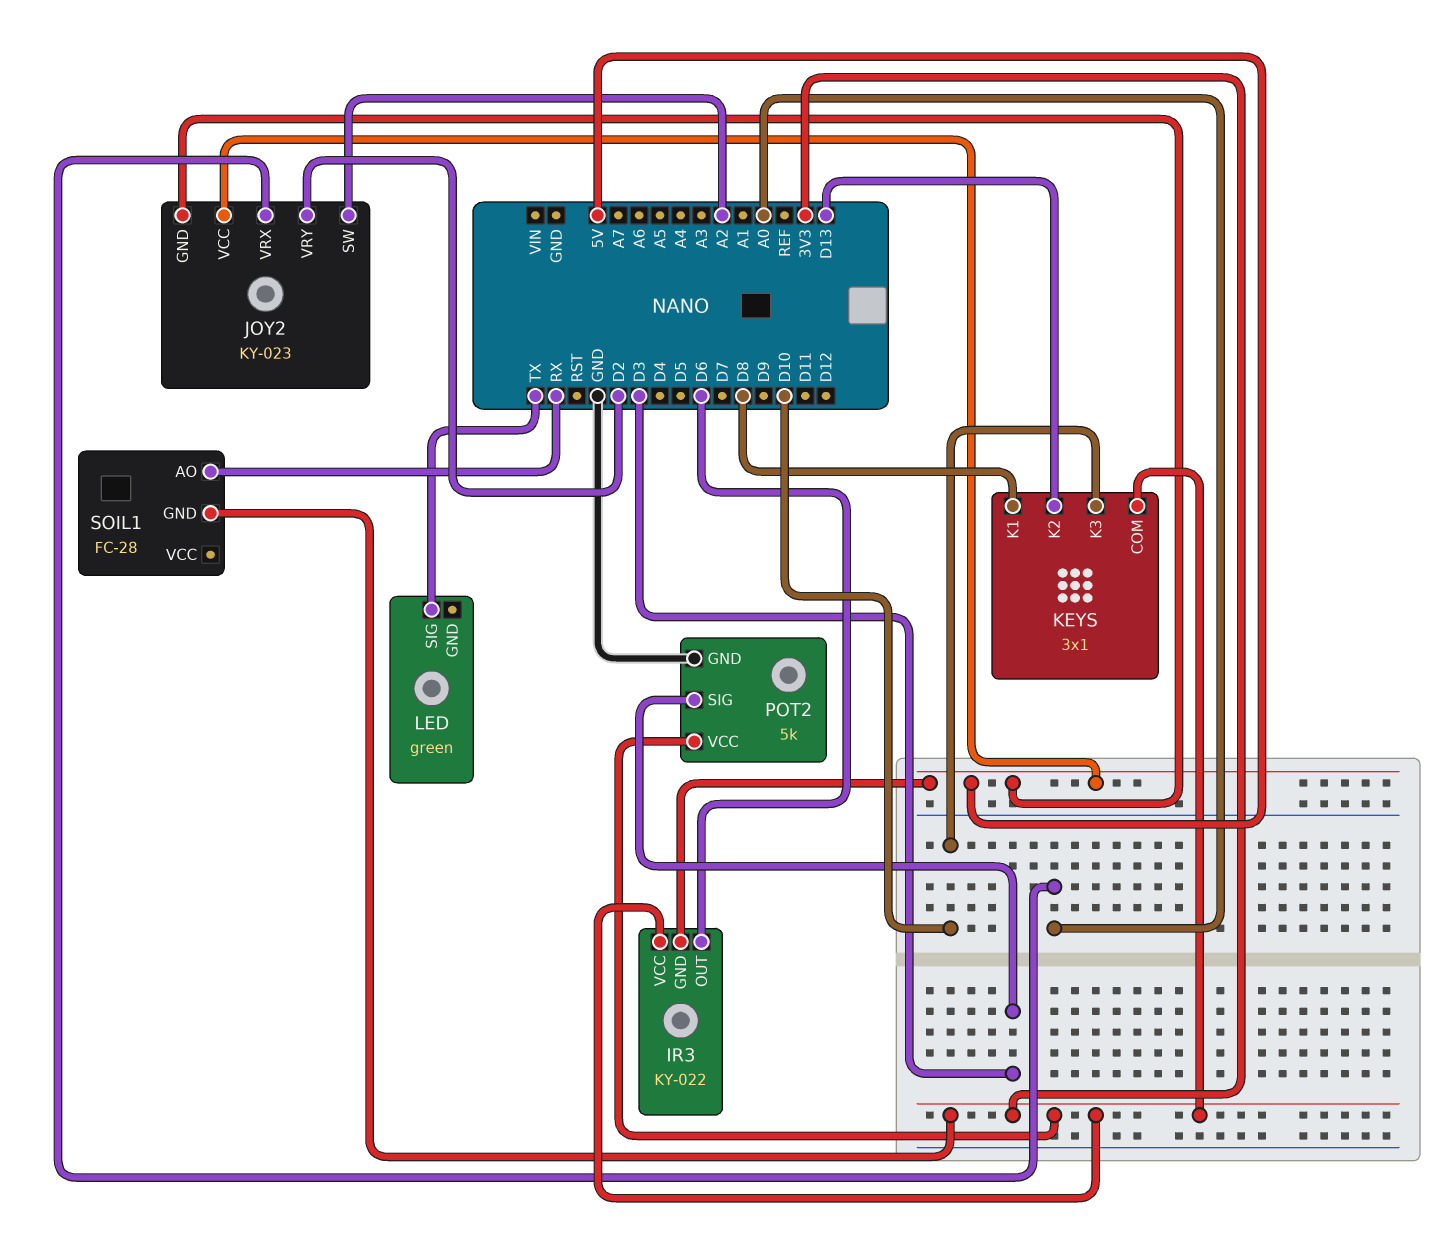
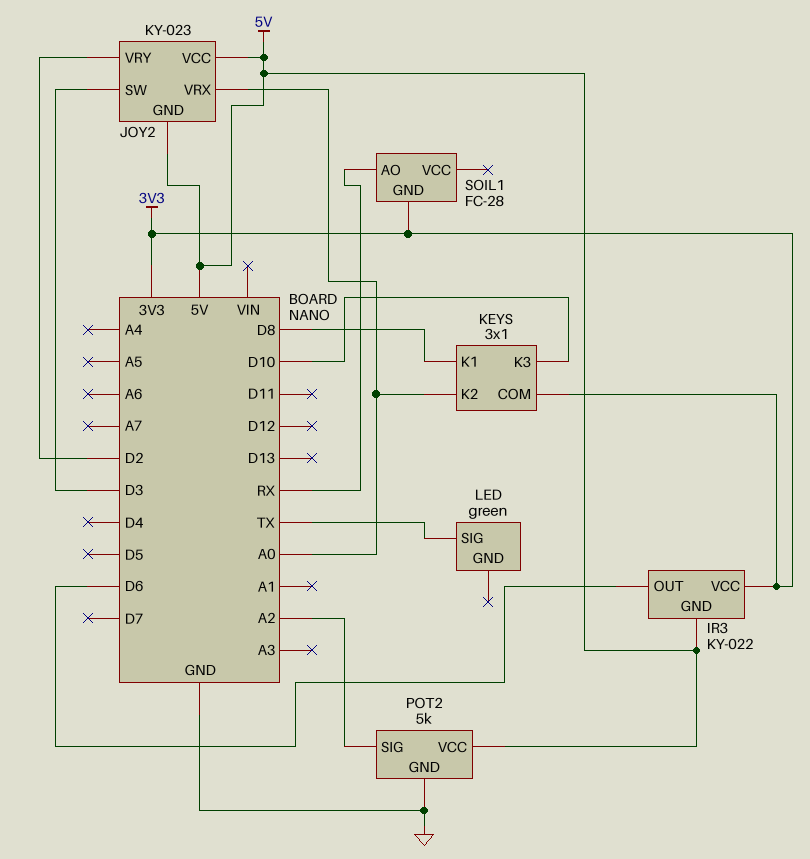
JOY2 pin SW: A2 -> D3
KEYS pin K2: D13 -> A0
POT2 pin SIG: D3 -> A2
POT2 pin VCC: 3V3 -> 5V

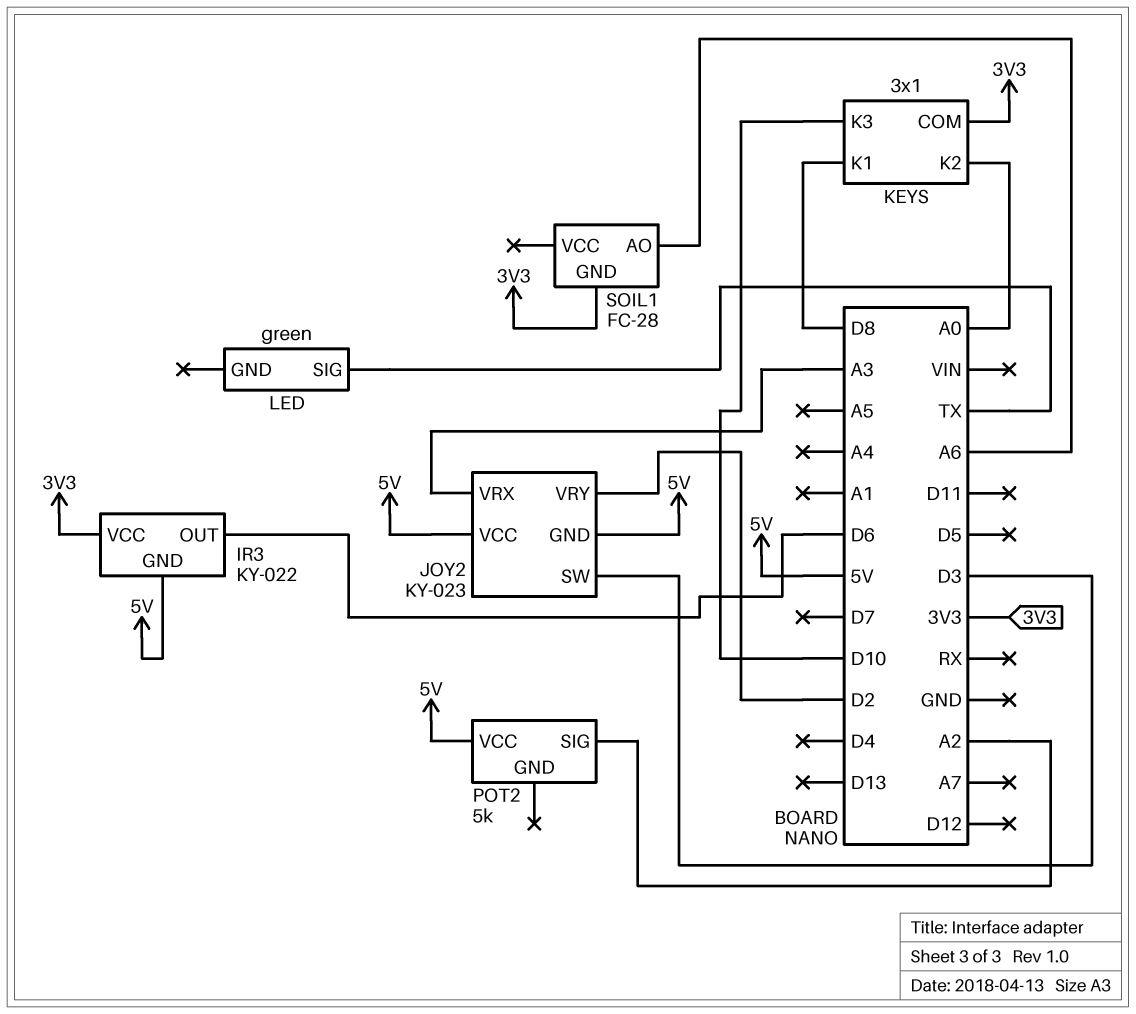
JOY2 pin VRX: A0 -> A3
POT2 pin GND: GND -> none
SOIL1 pin AO: RX -> A6

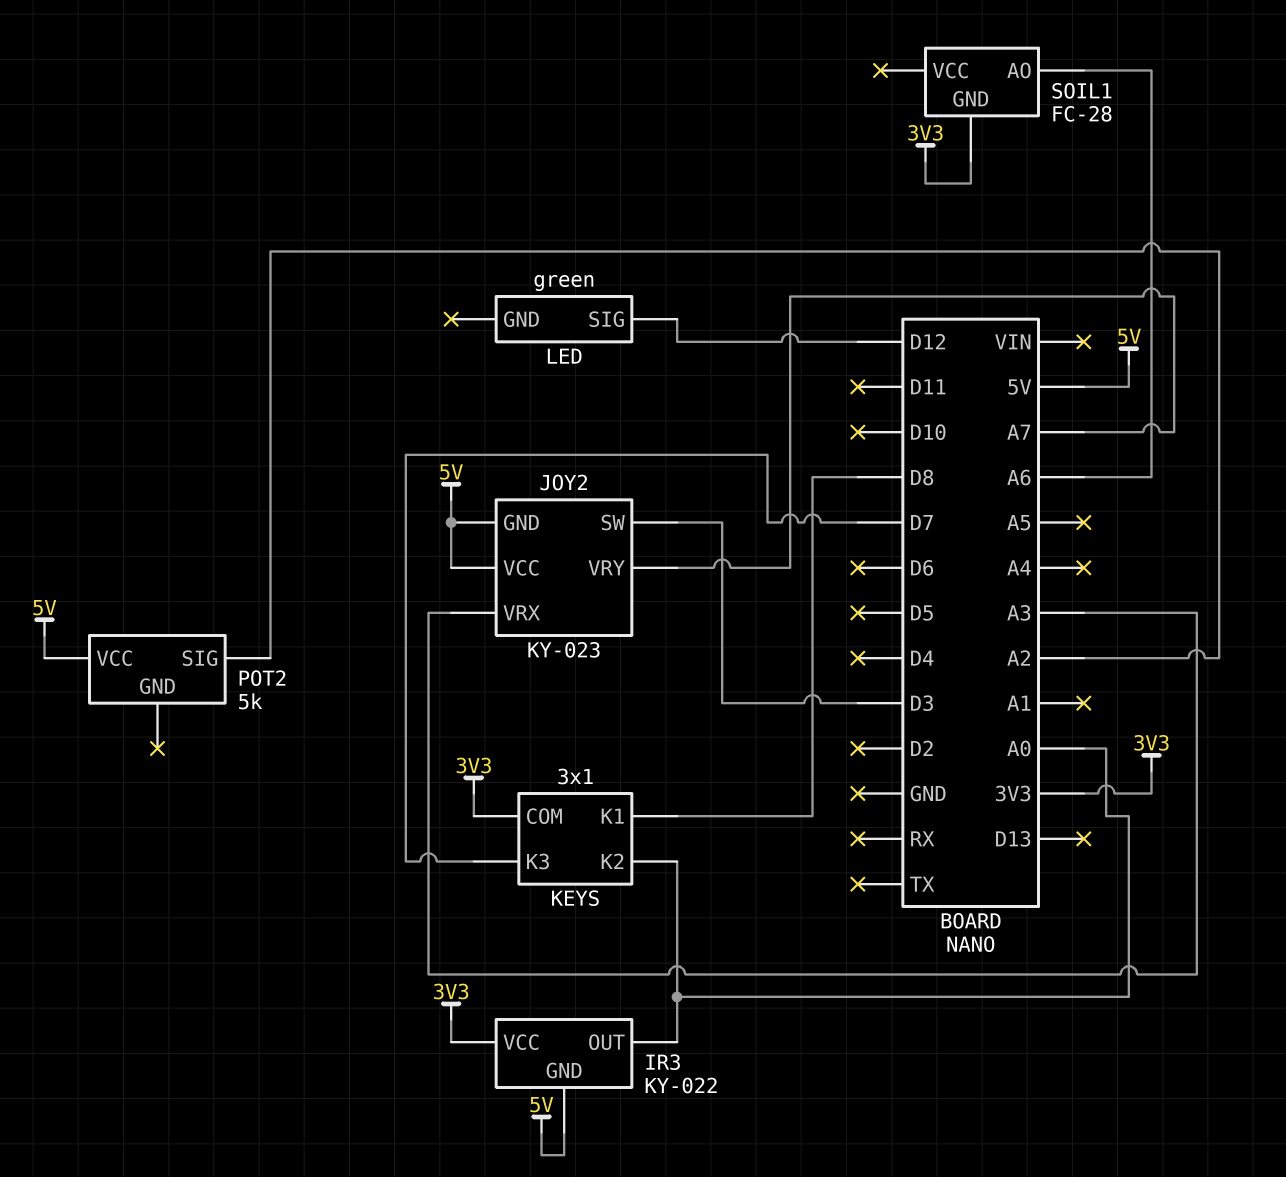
IR3 pin OUT: D6 -> A0
JOY2 pin VRY: D2 -> A7
KEYS pin K3: D10 -> D7
LED pin SIG: TX -> D12

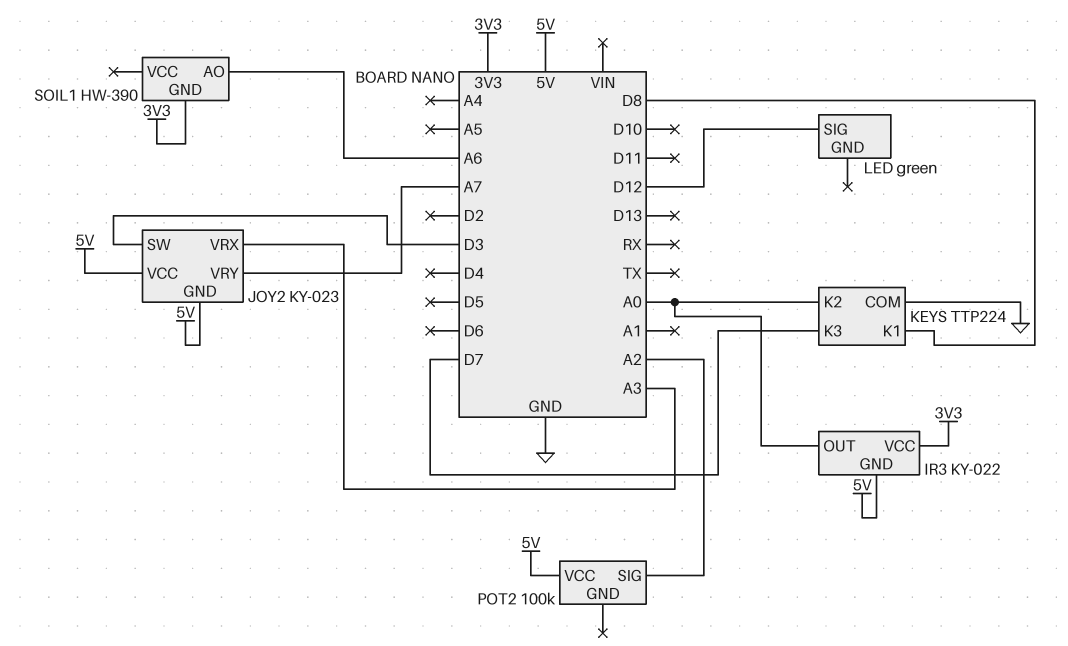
KEYS: 3x1 -> TTP224
KEYS pin COM: 3V3 -> GND
POT2: 5k -> 100k
SOIL1: FC-28 -> HW-390

